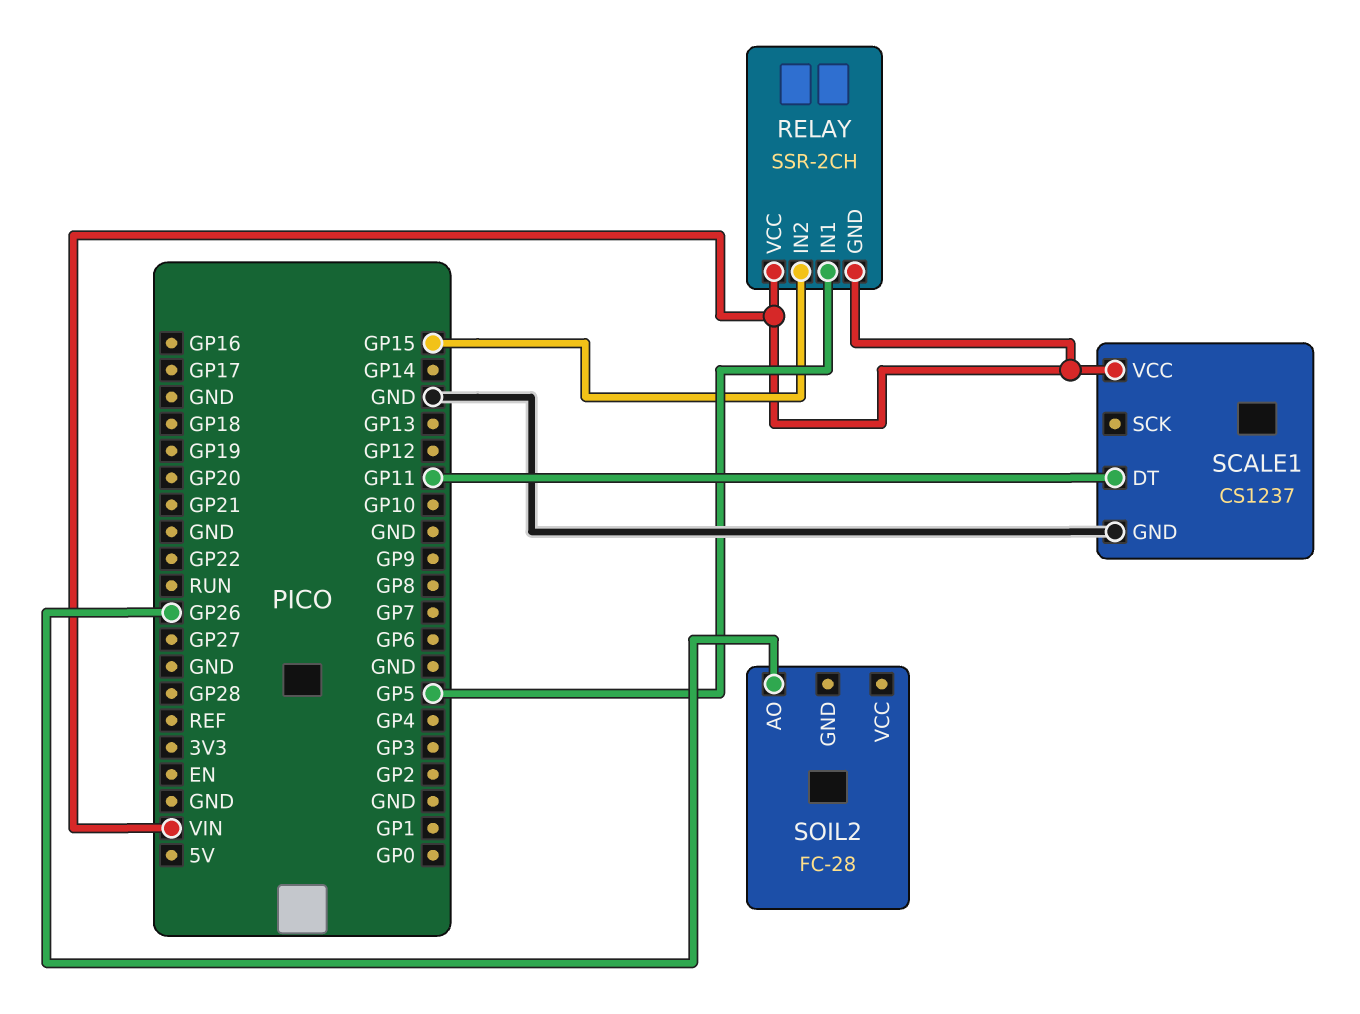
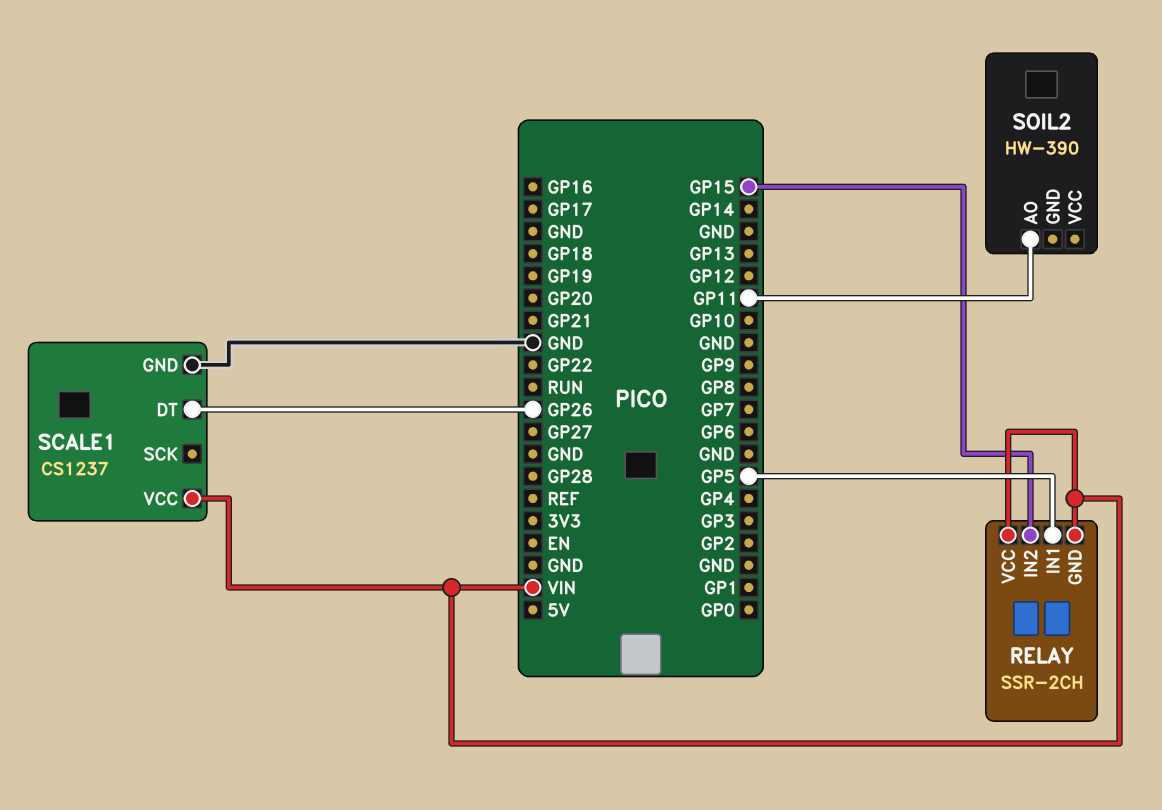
SCALE1 pin DT: GP11 -> GP26
SOIL2: FC-28 -> HW-390
SOIL2 pin AO: GP26 -> GP11

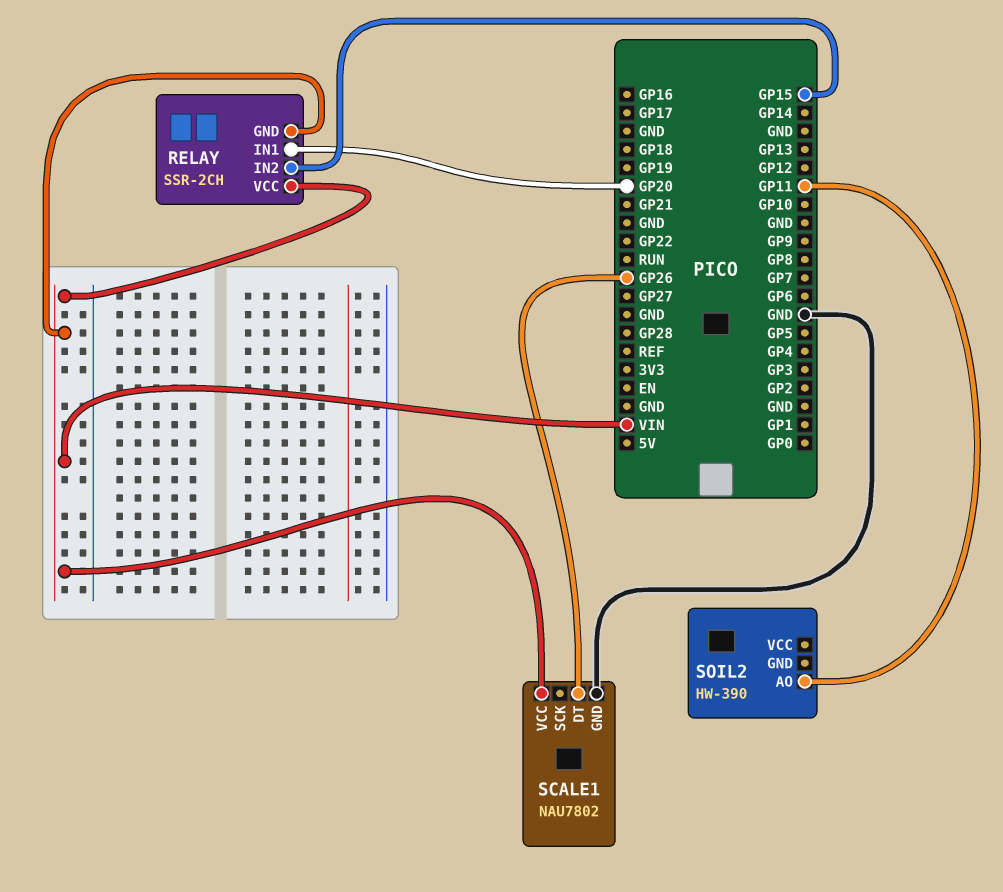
RELAY pin IN1: GP5 -> GP20
SCALE1: CS1237 -> NAU7802

